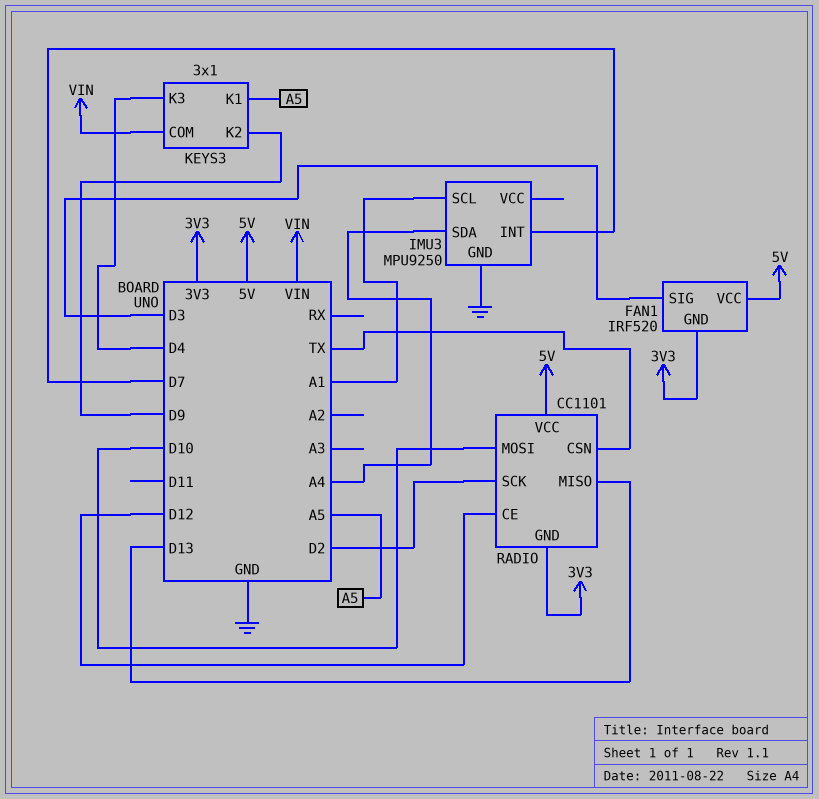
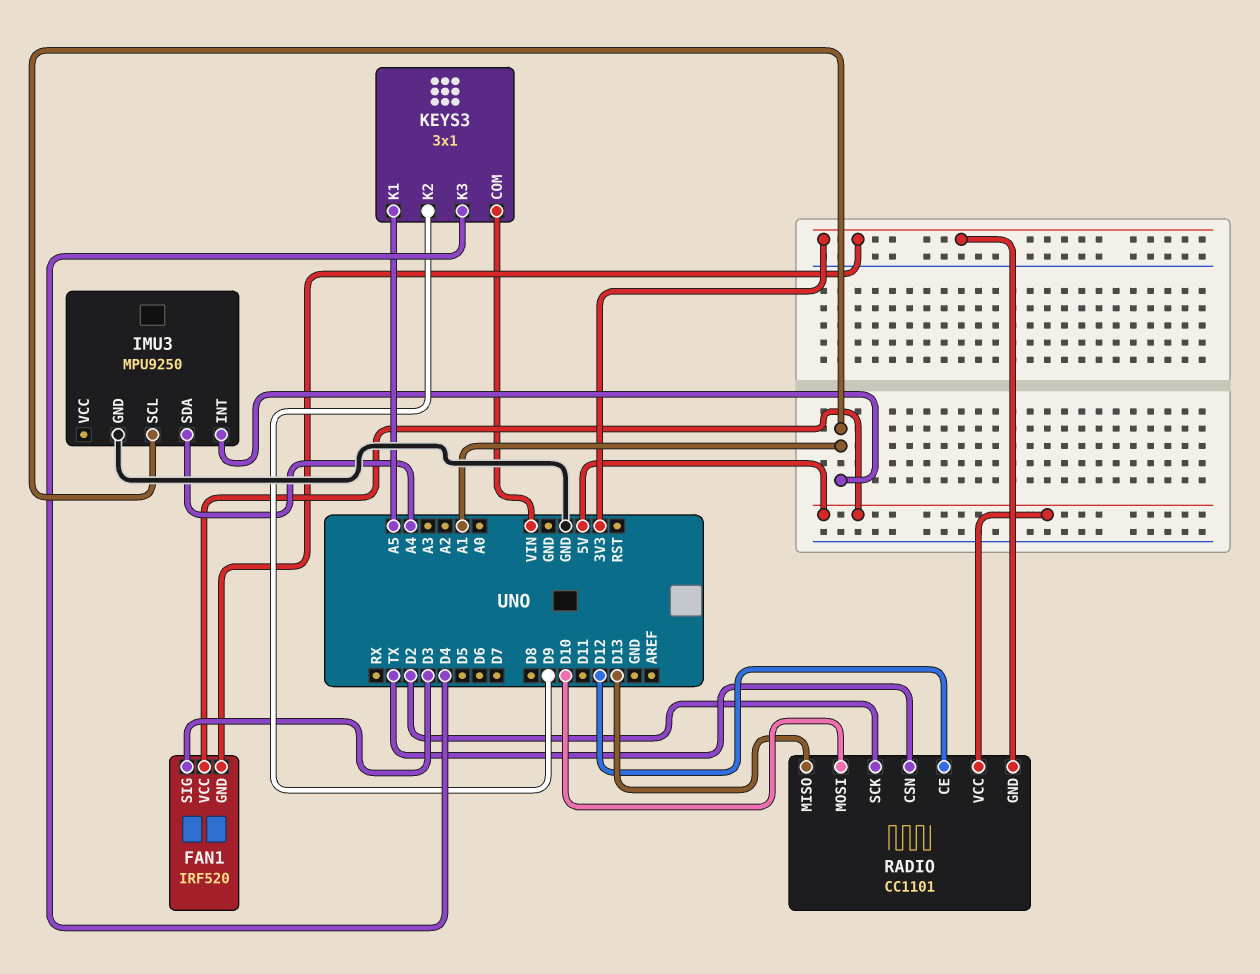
IMU3 pin INT: D7 -> A1

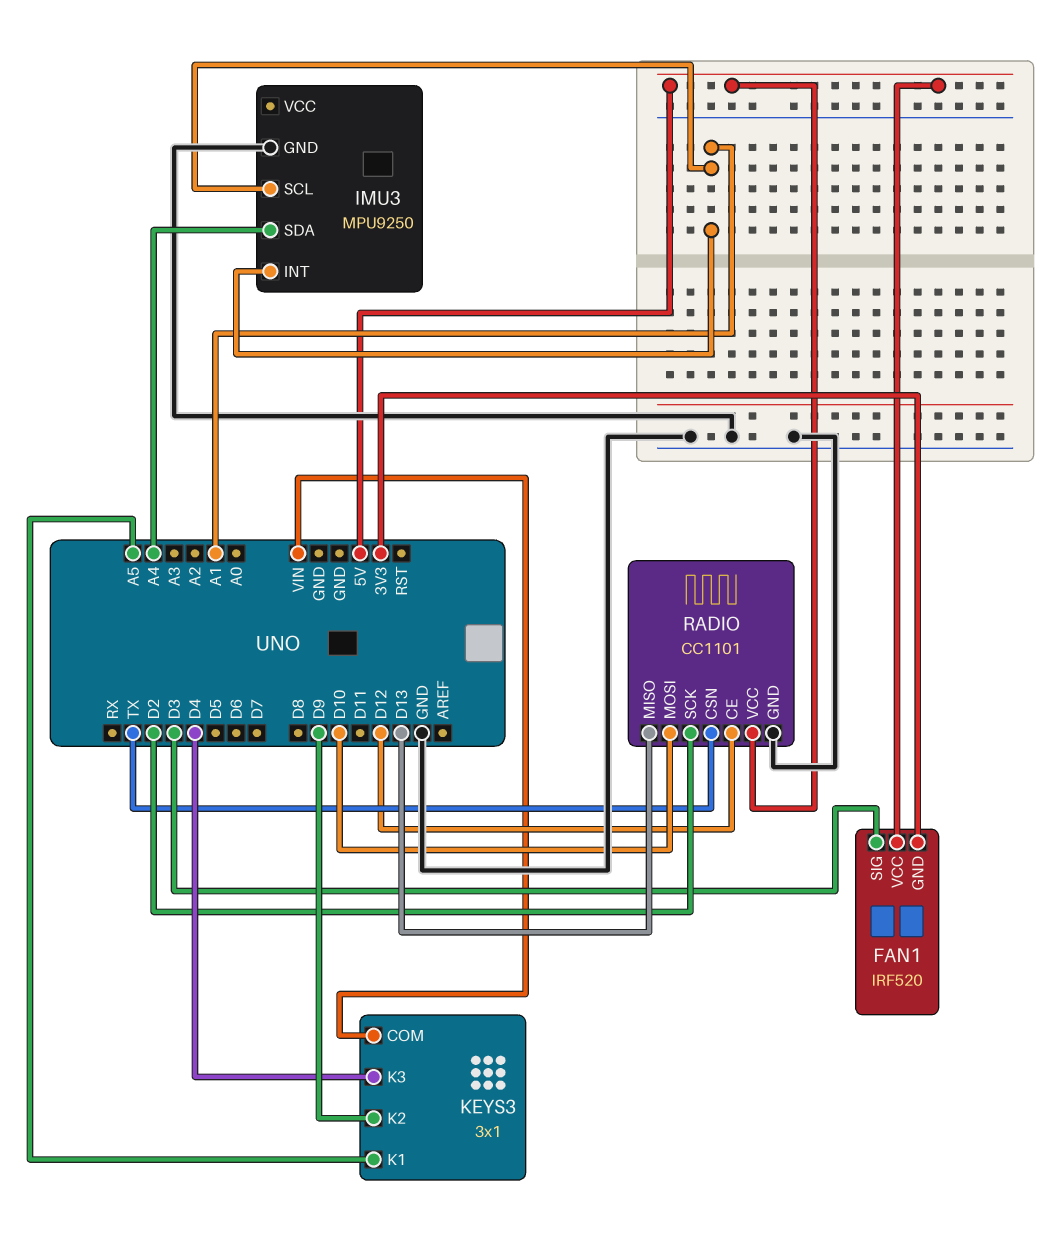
RADIO pin GND: 3V3 -> GND

